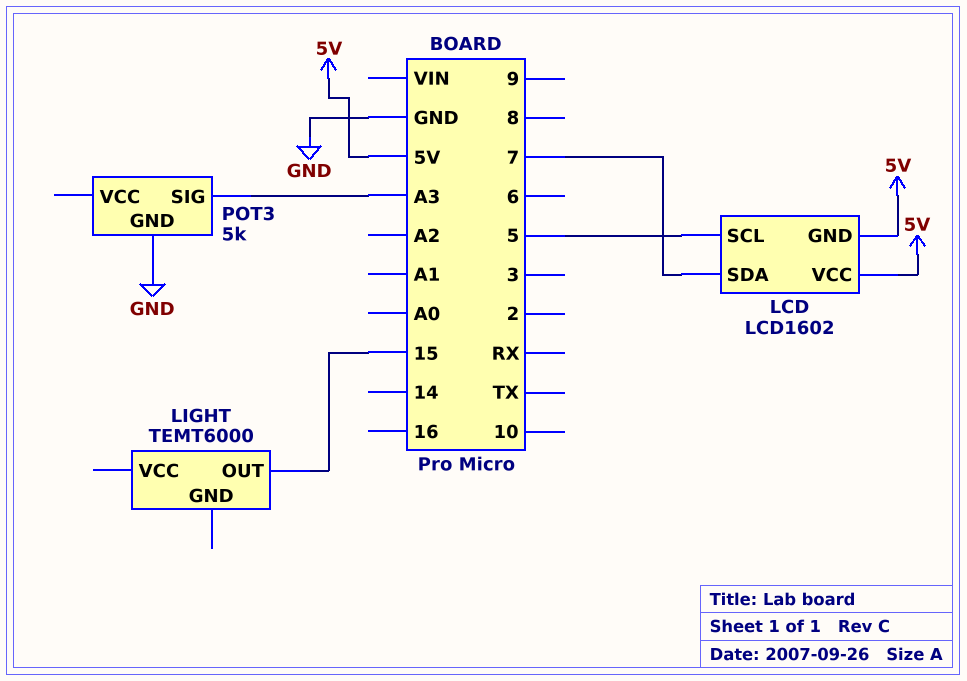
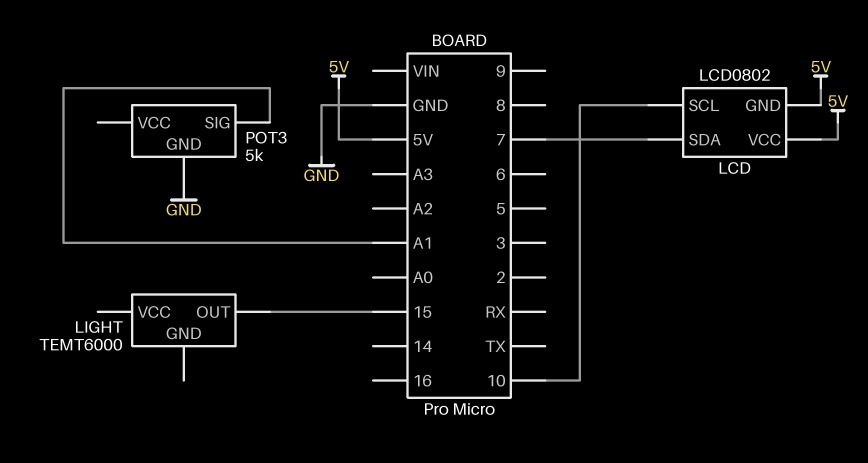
LCD: LCD1602 -> LCD0802
LCD pin SCL: 5 -> 10
POT3 pin SIG: A3 -> A1

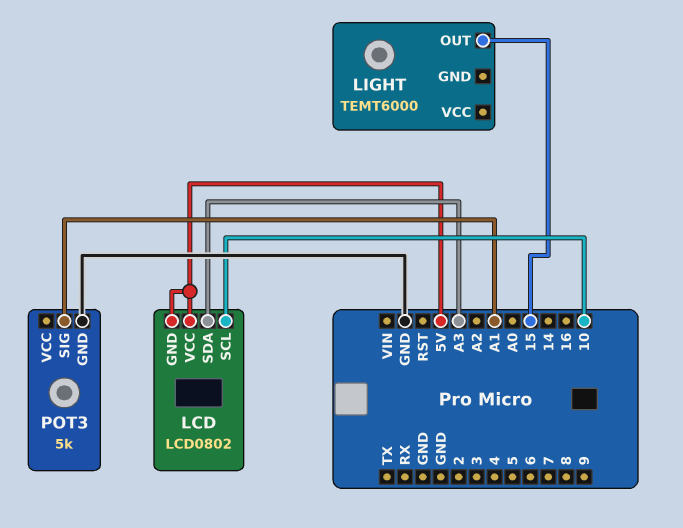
LCD pin SDA: 7 -> A3

